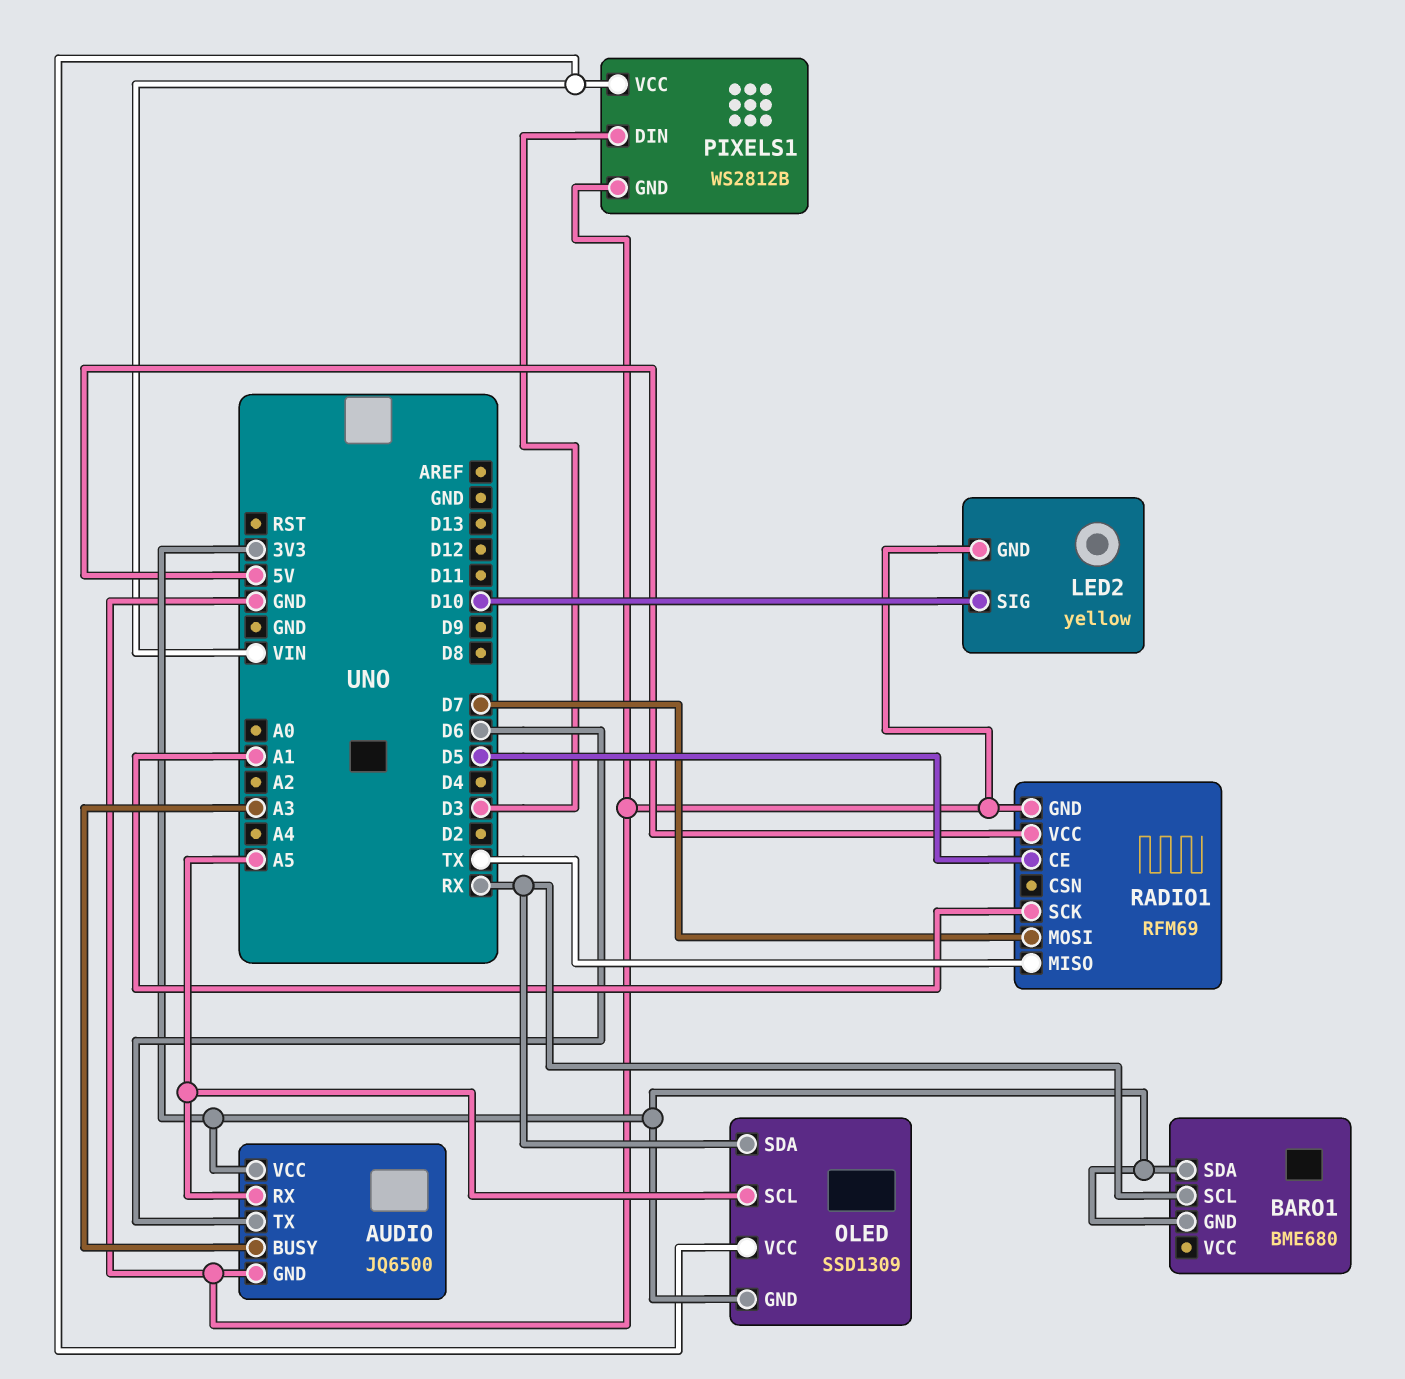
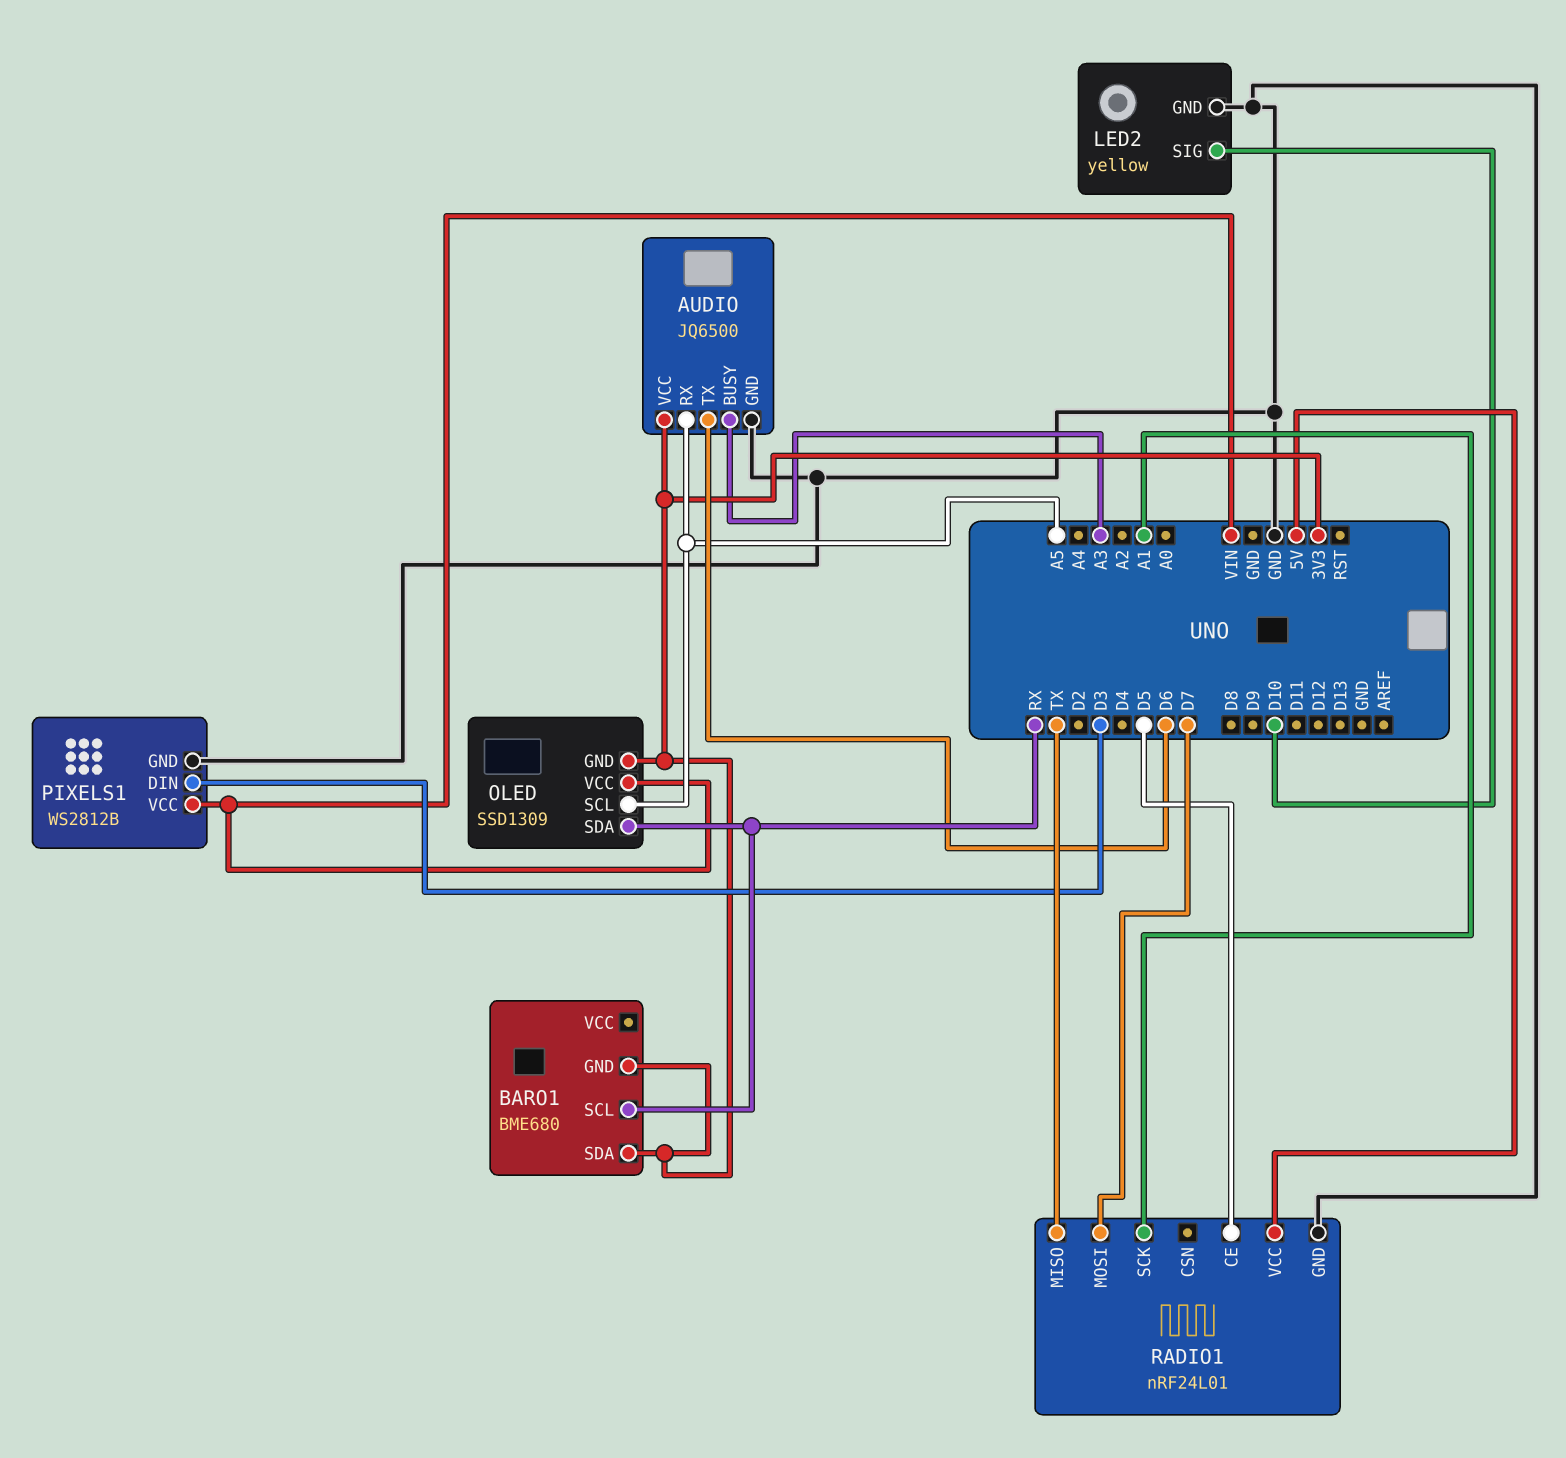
RADIO1: RFM69 -> nRF24L01

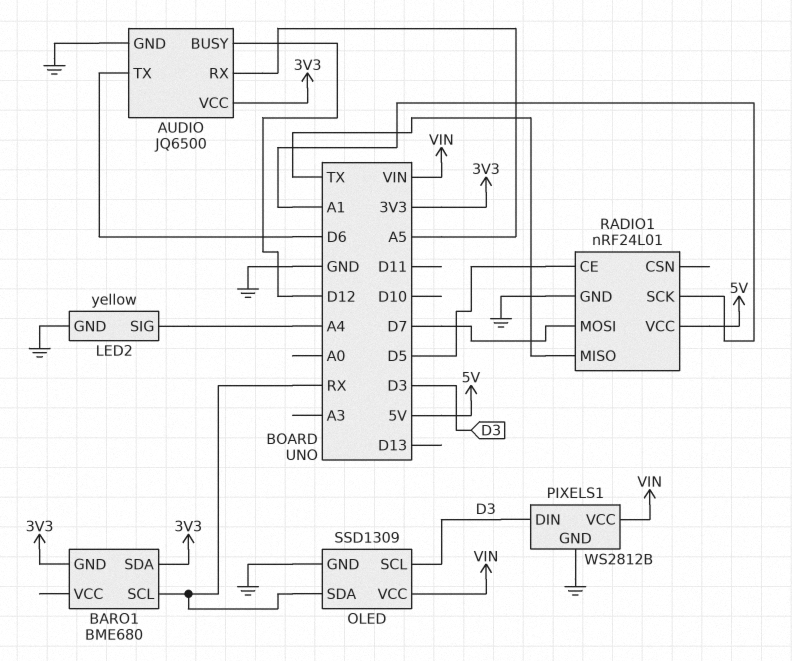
AUDIO pin BUSY: A3 -> D12
LED2 pin SIG: D10 -> A4
OLED pin GND: 3V3 -> GND
OLED pin SCL: A5 -> D3

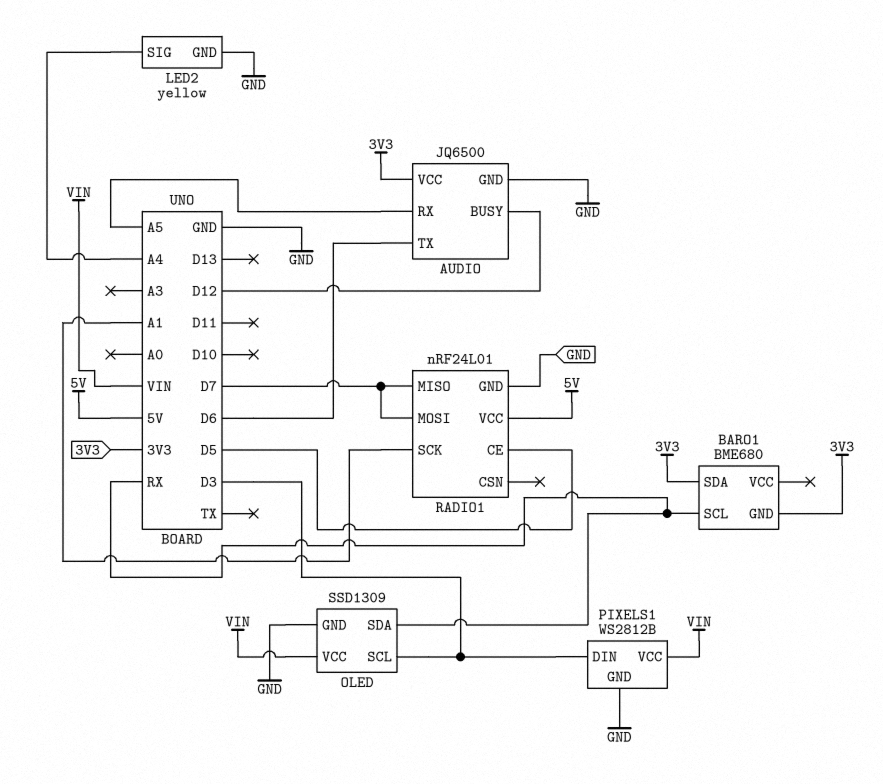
RADIO1 pin MISO: TX -> D7

